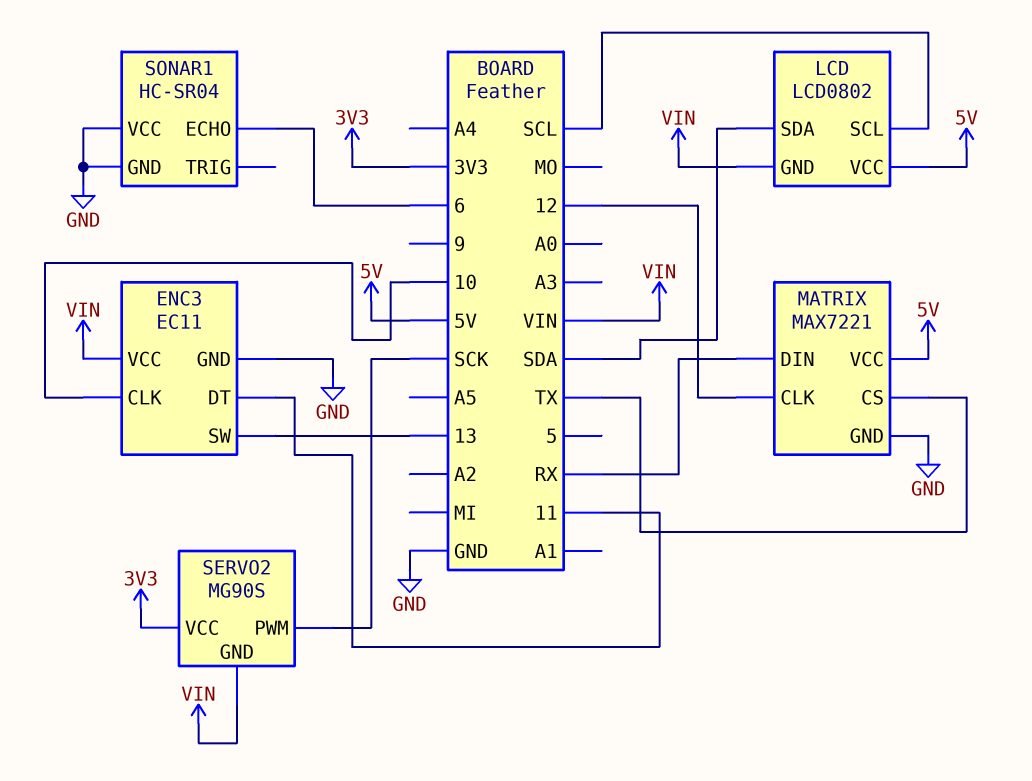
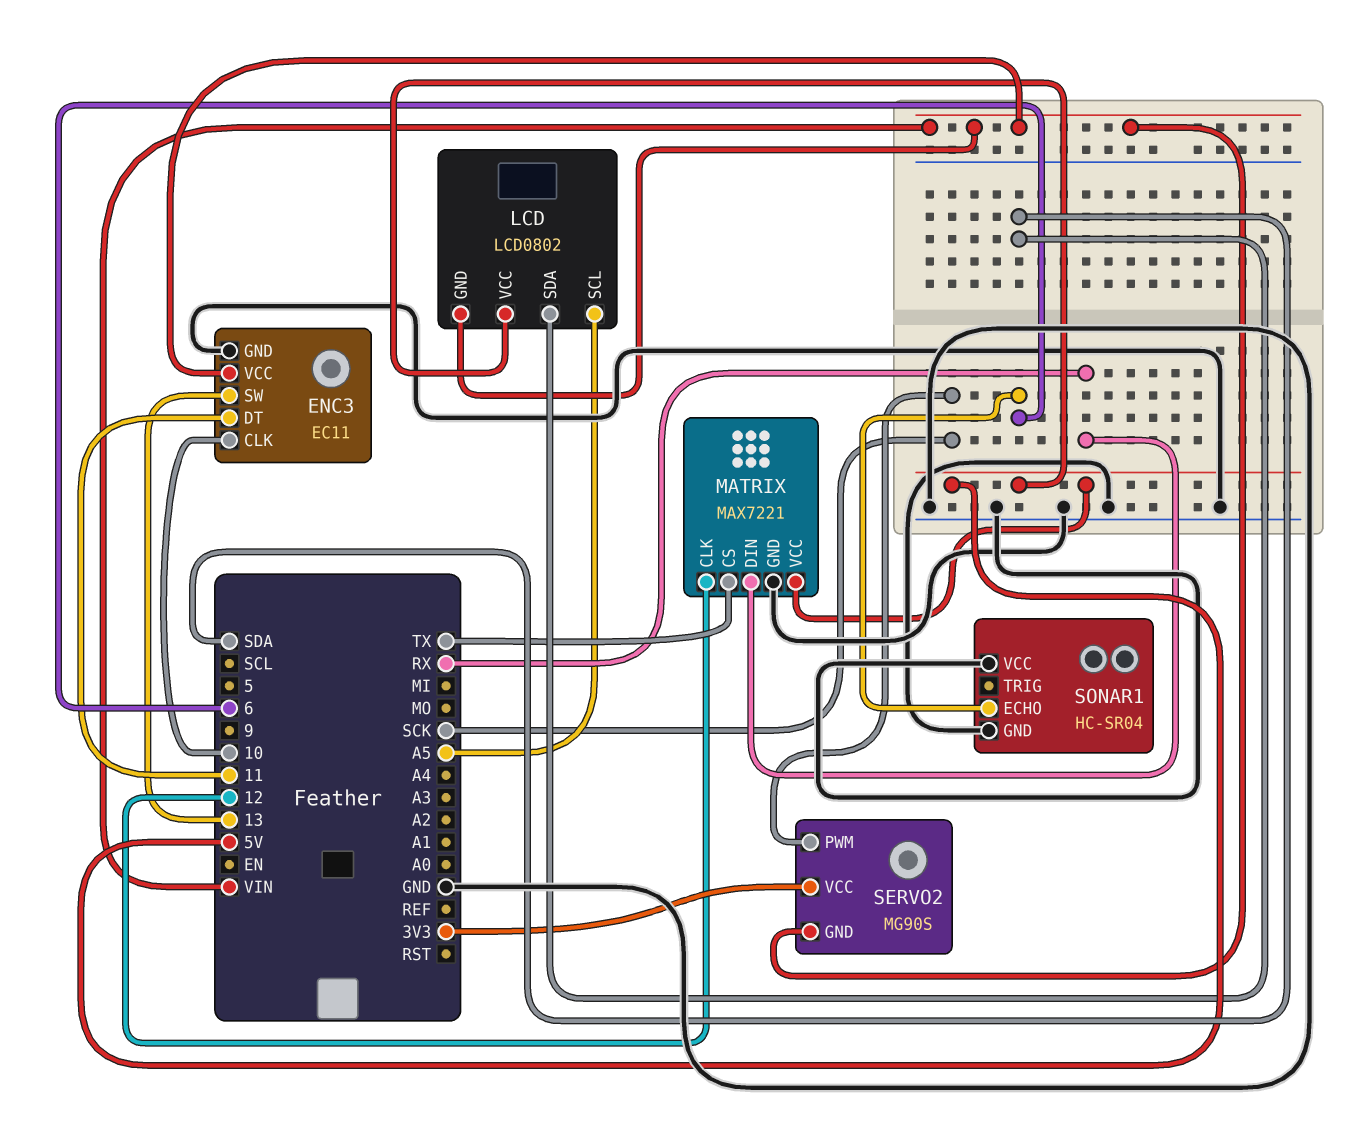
LCD pin SCL: SCL -> A5

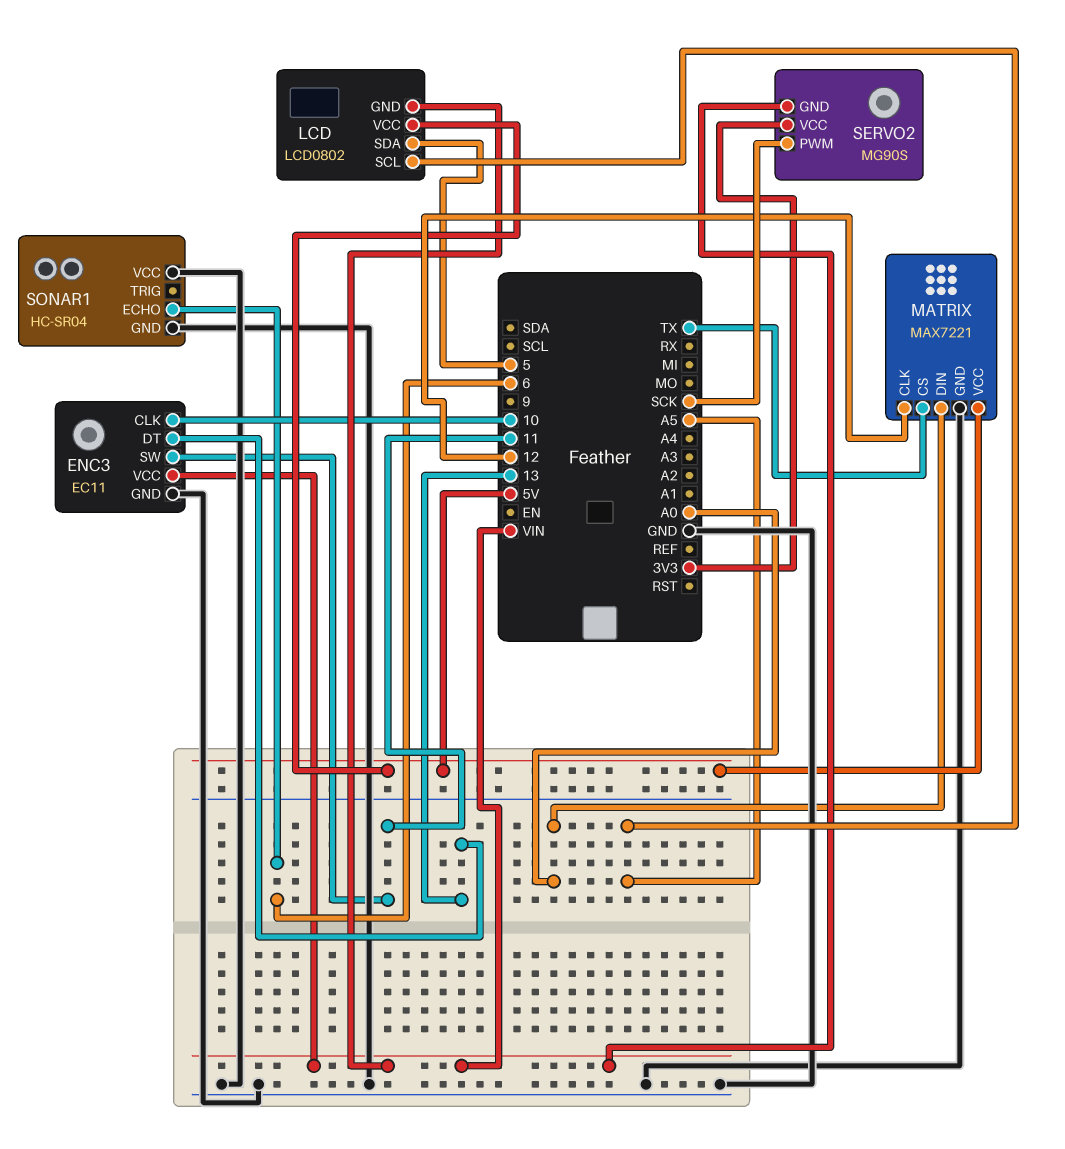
ENC3 pin DT: 11 -> 13
ENC3 pin SW: 13 -> 11
LCD pin SDA: SDA -> 5
MATRIX pin DIN: RX -> A0

